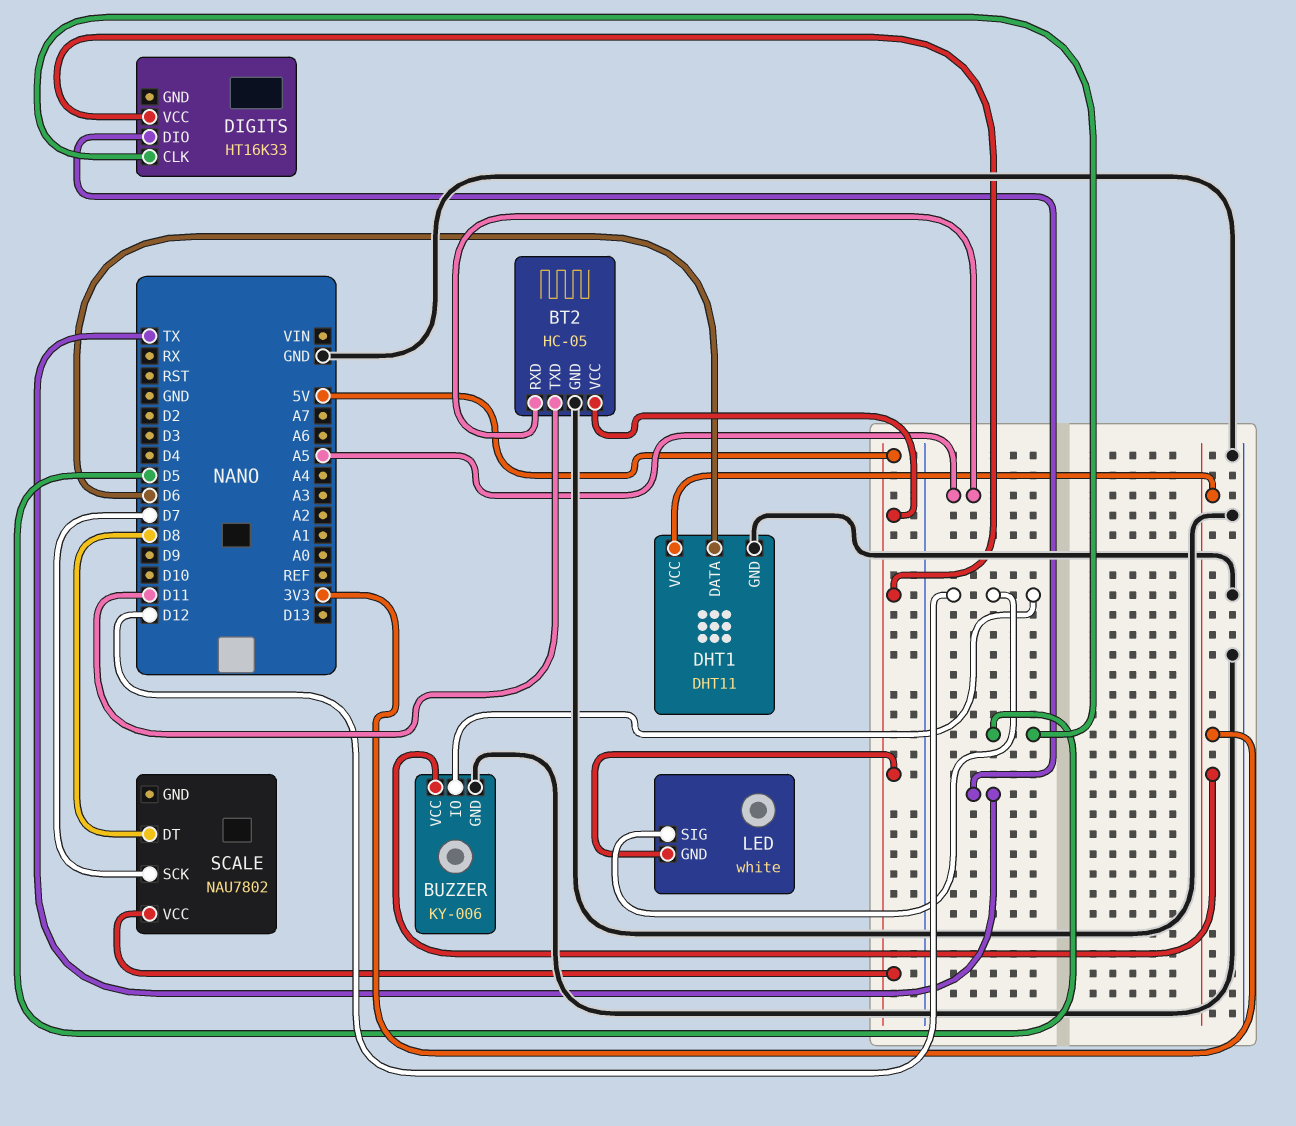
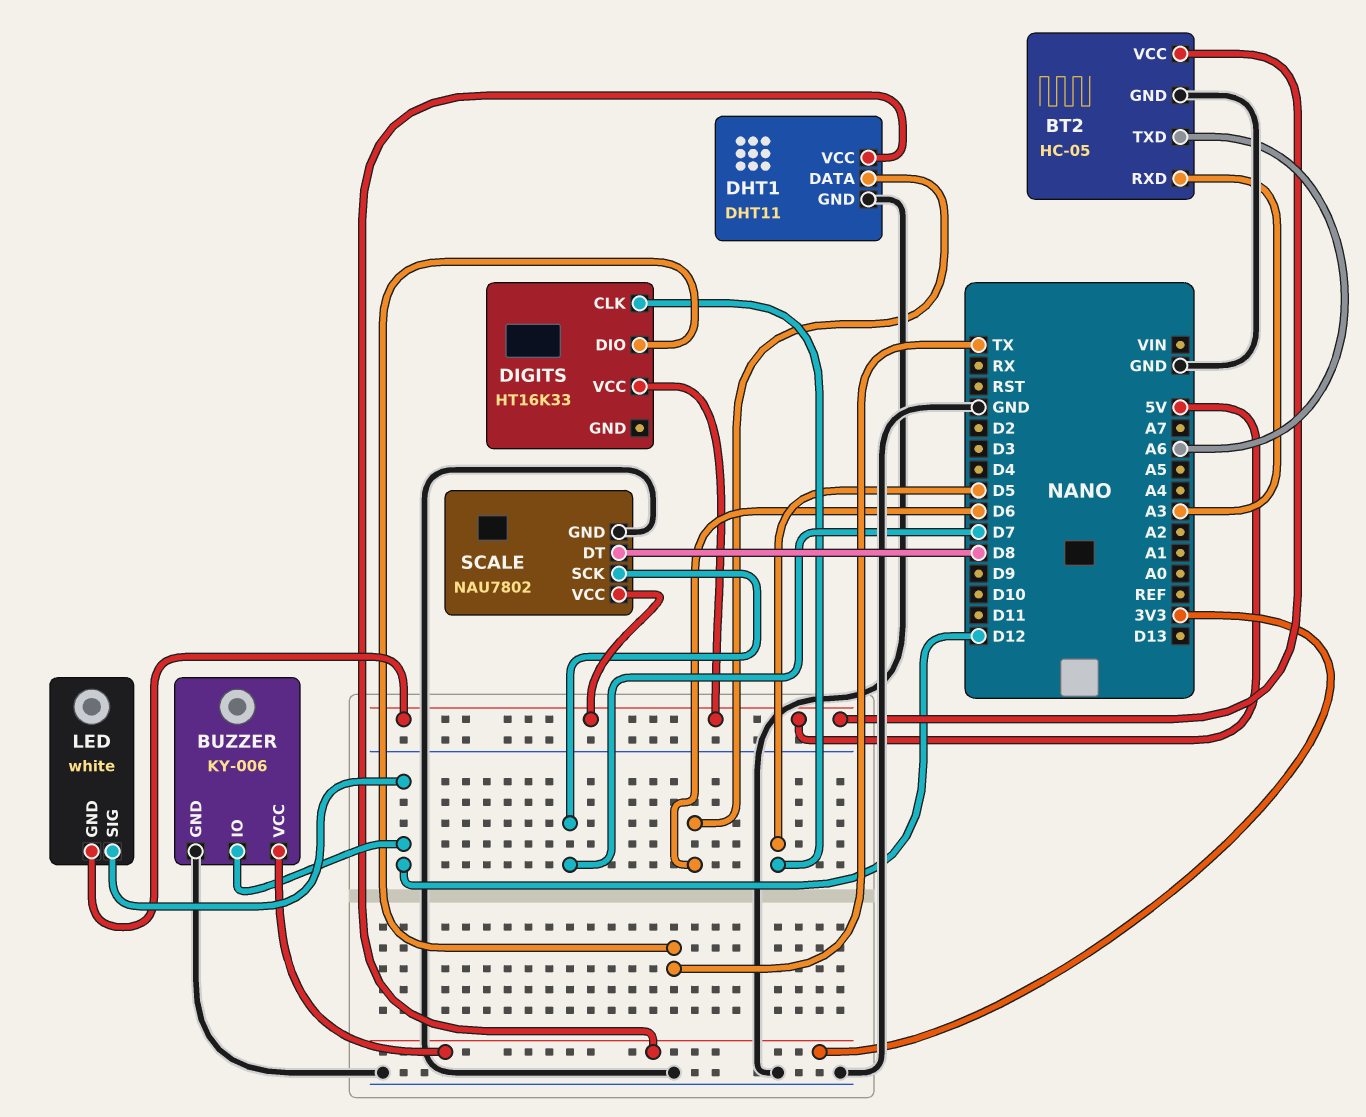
BT2 pin RXD: A5 -> A3
BT2 pin TXD: D11 -> A6
SCALE pin GND: none -> GND

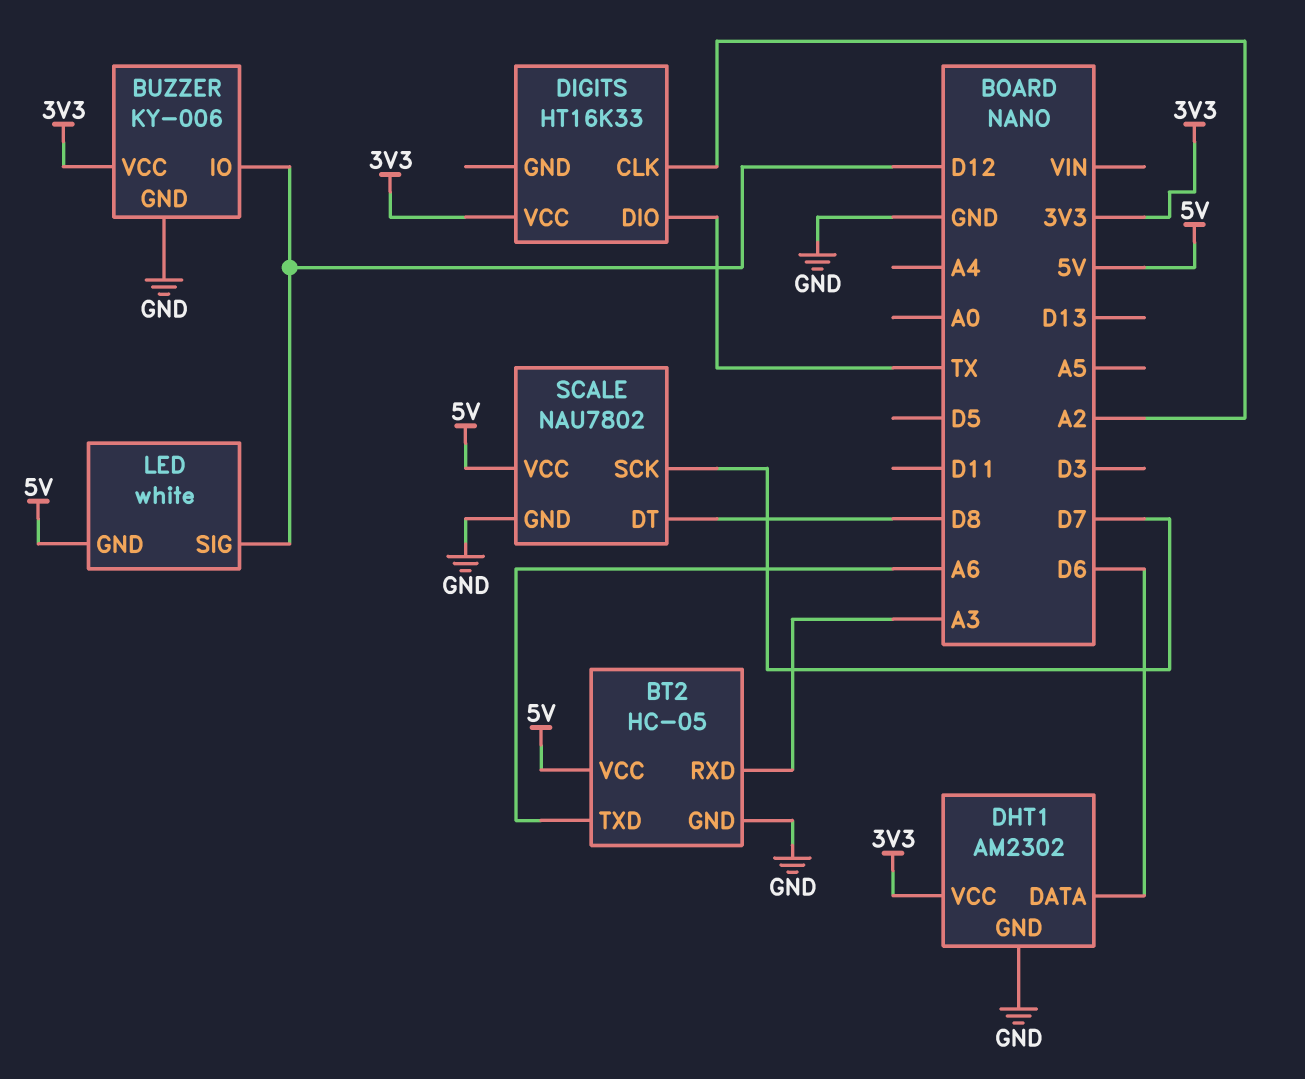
DHT1: DHT11 -> AM2302
DIGITS pin CLK: D5 -> A2
DIGITS pin VCC: 5V -> 3V3

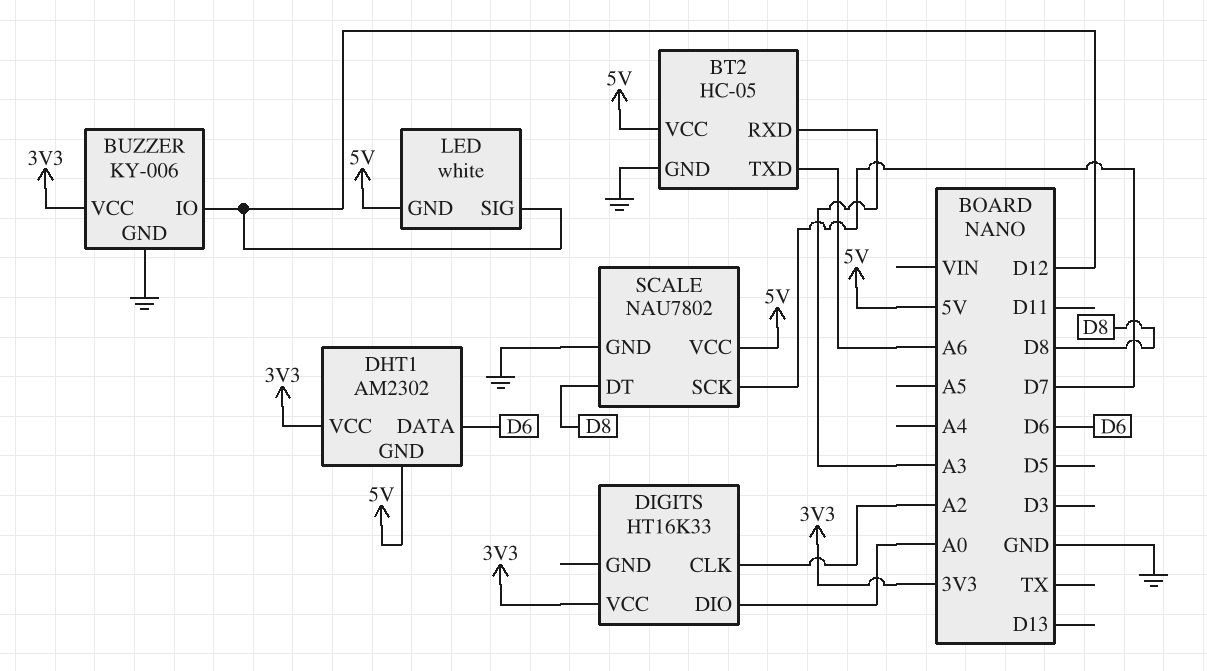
DHT1 pin GND: GND -> 5V
DIGITS pin DIO: TX -> A0

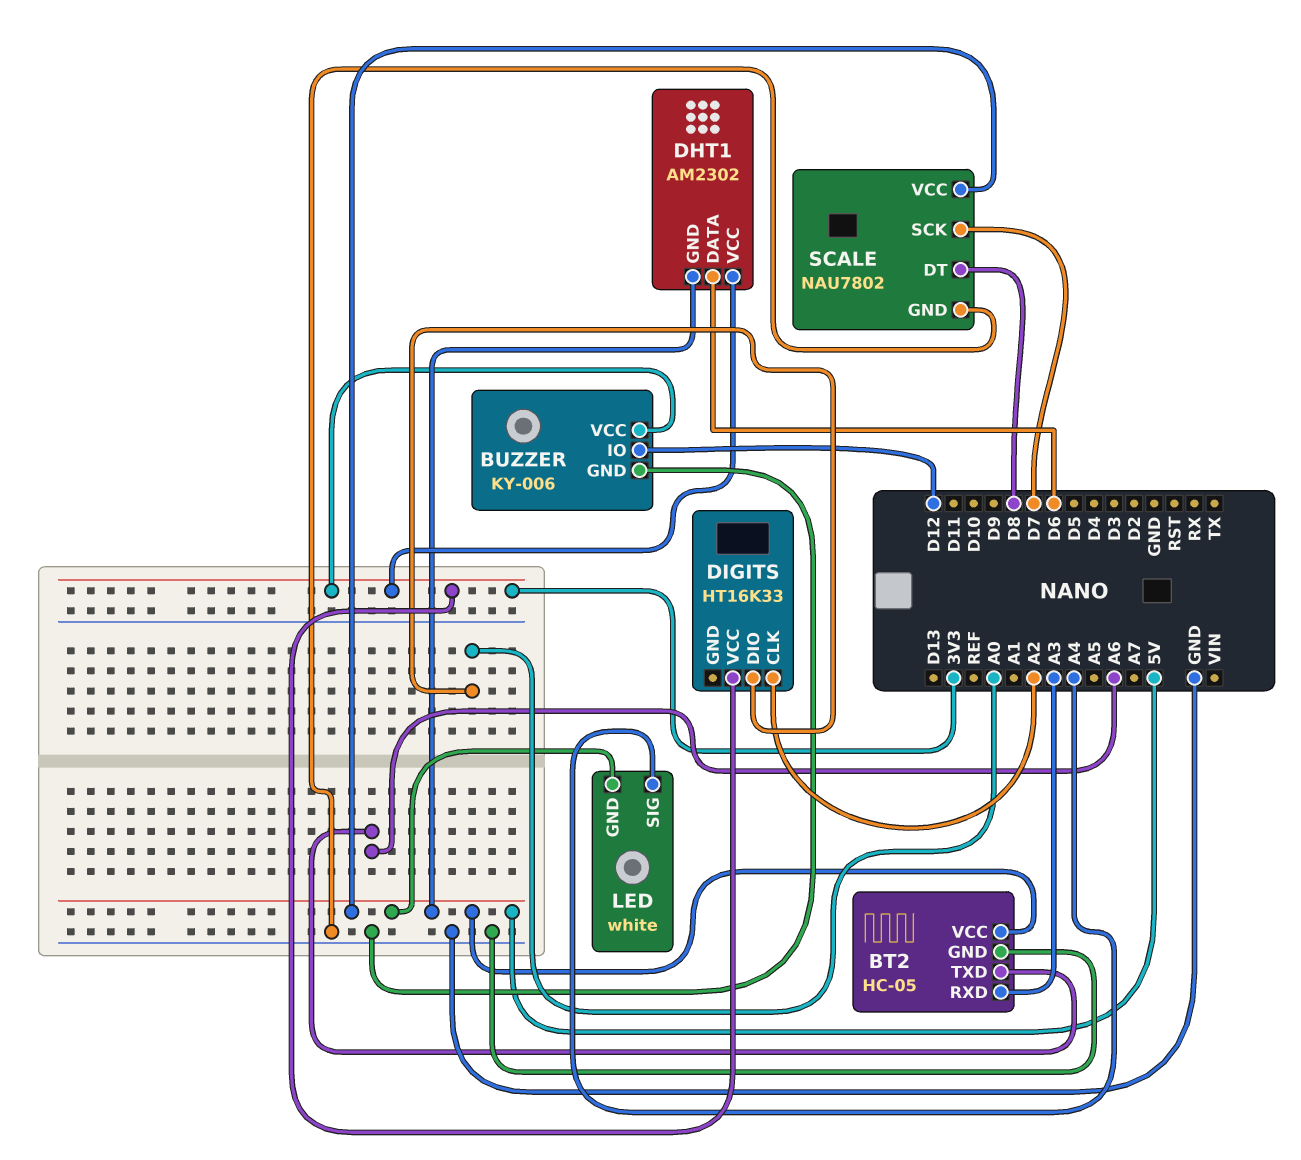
LED pin SIG: D12 -> A4

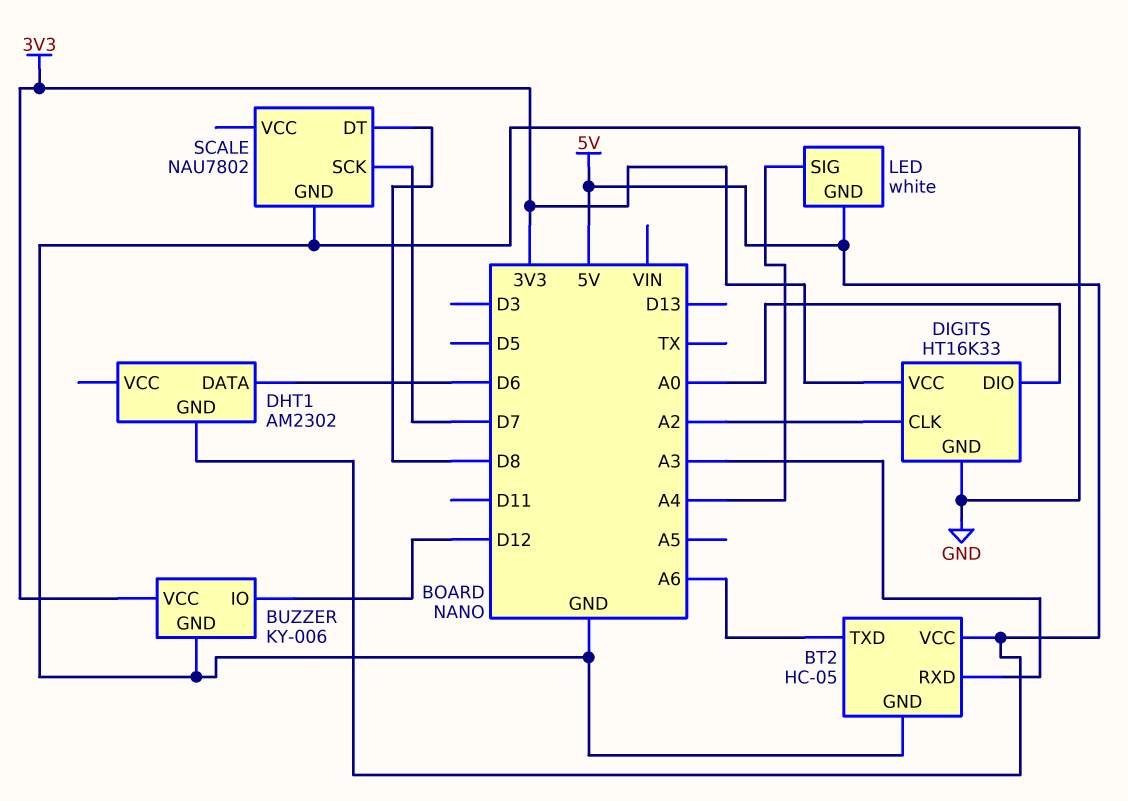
DHT1 pin VCC: 3V3 -> none
DIGITS pin GND: none -> GND
SCALE pin VCC: 5V -> none

